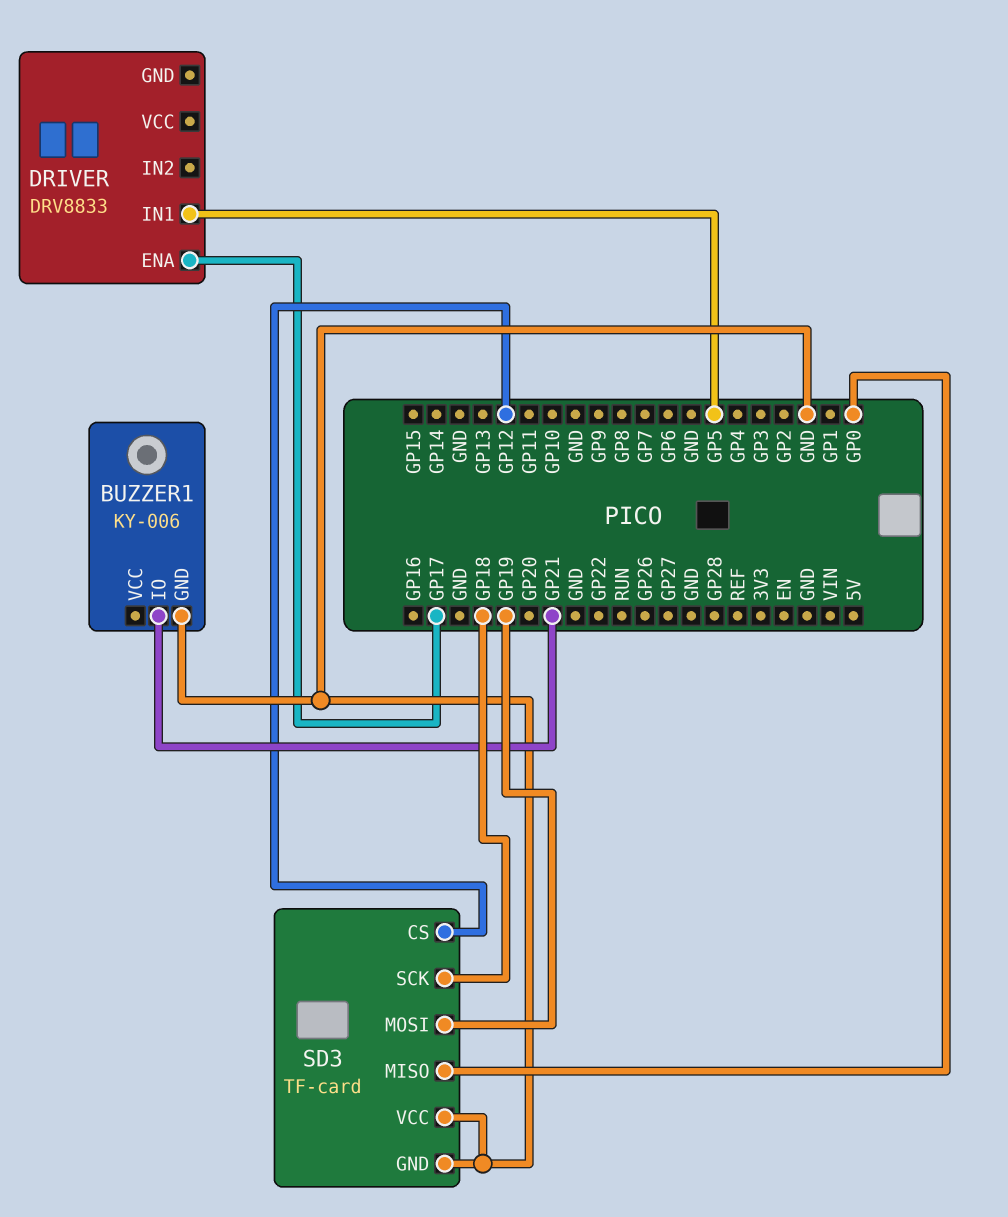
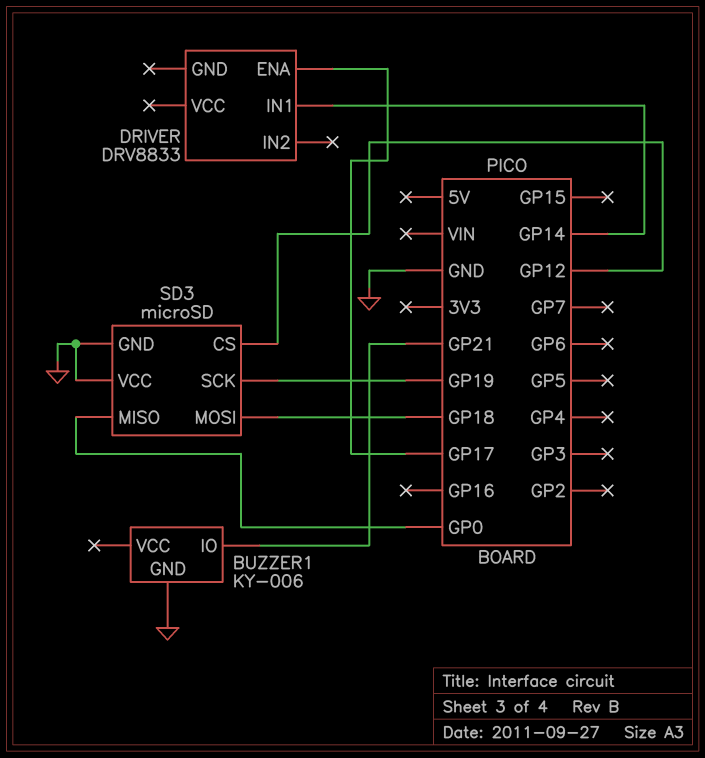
DRIVER pin IN1: GP5 -> GP14
SD3: TF-card -> microSD
SD3 pin MOSI: GP19 -> GP18
SD3 pin SCK: GP18 -> GP19

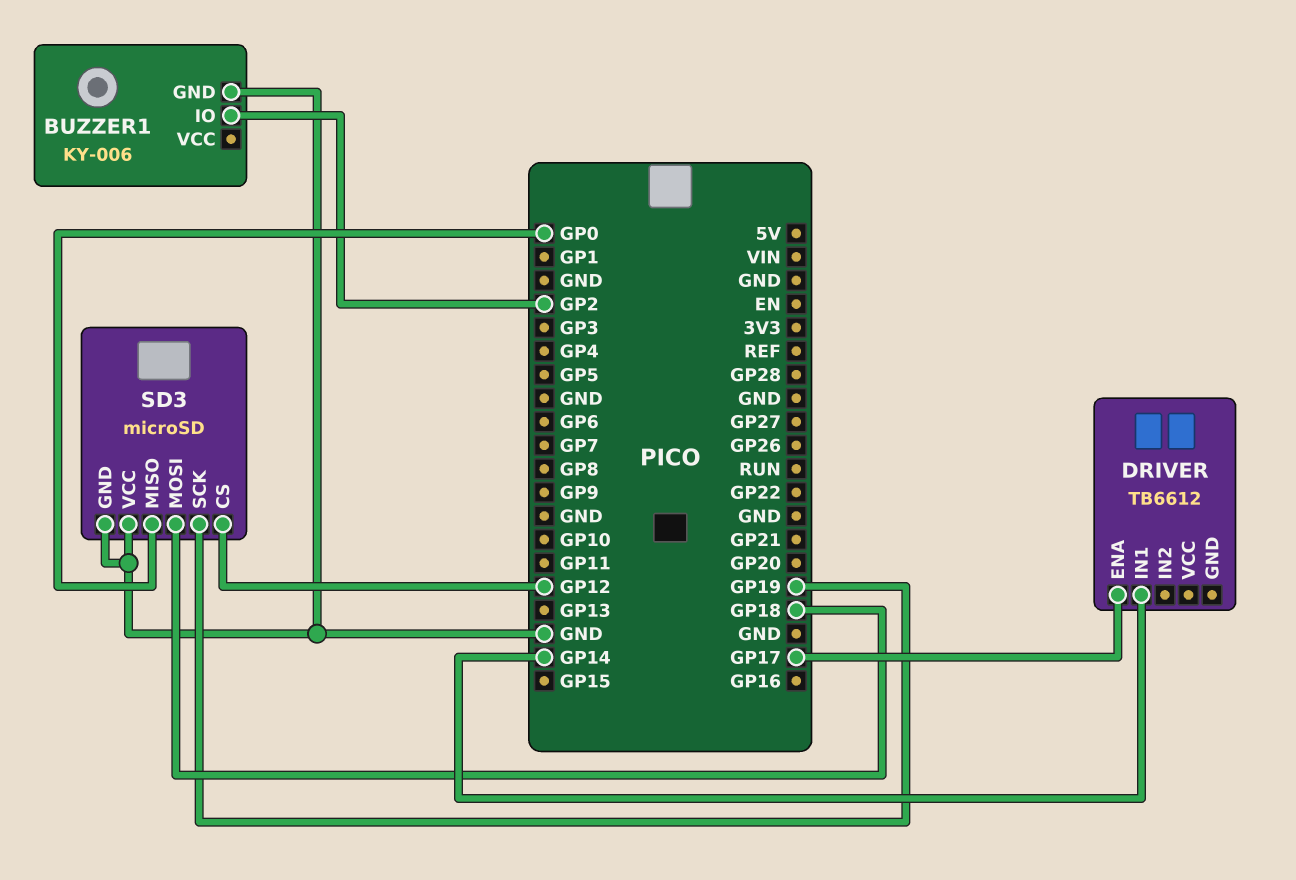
BUZZER1 pin IO: GP21 -> GP2
DRIVER: DRV8833 -> TB6612

